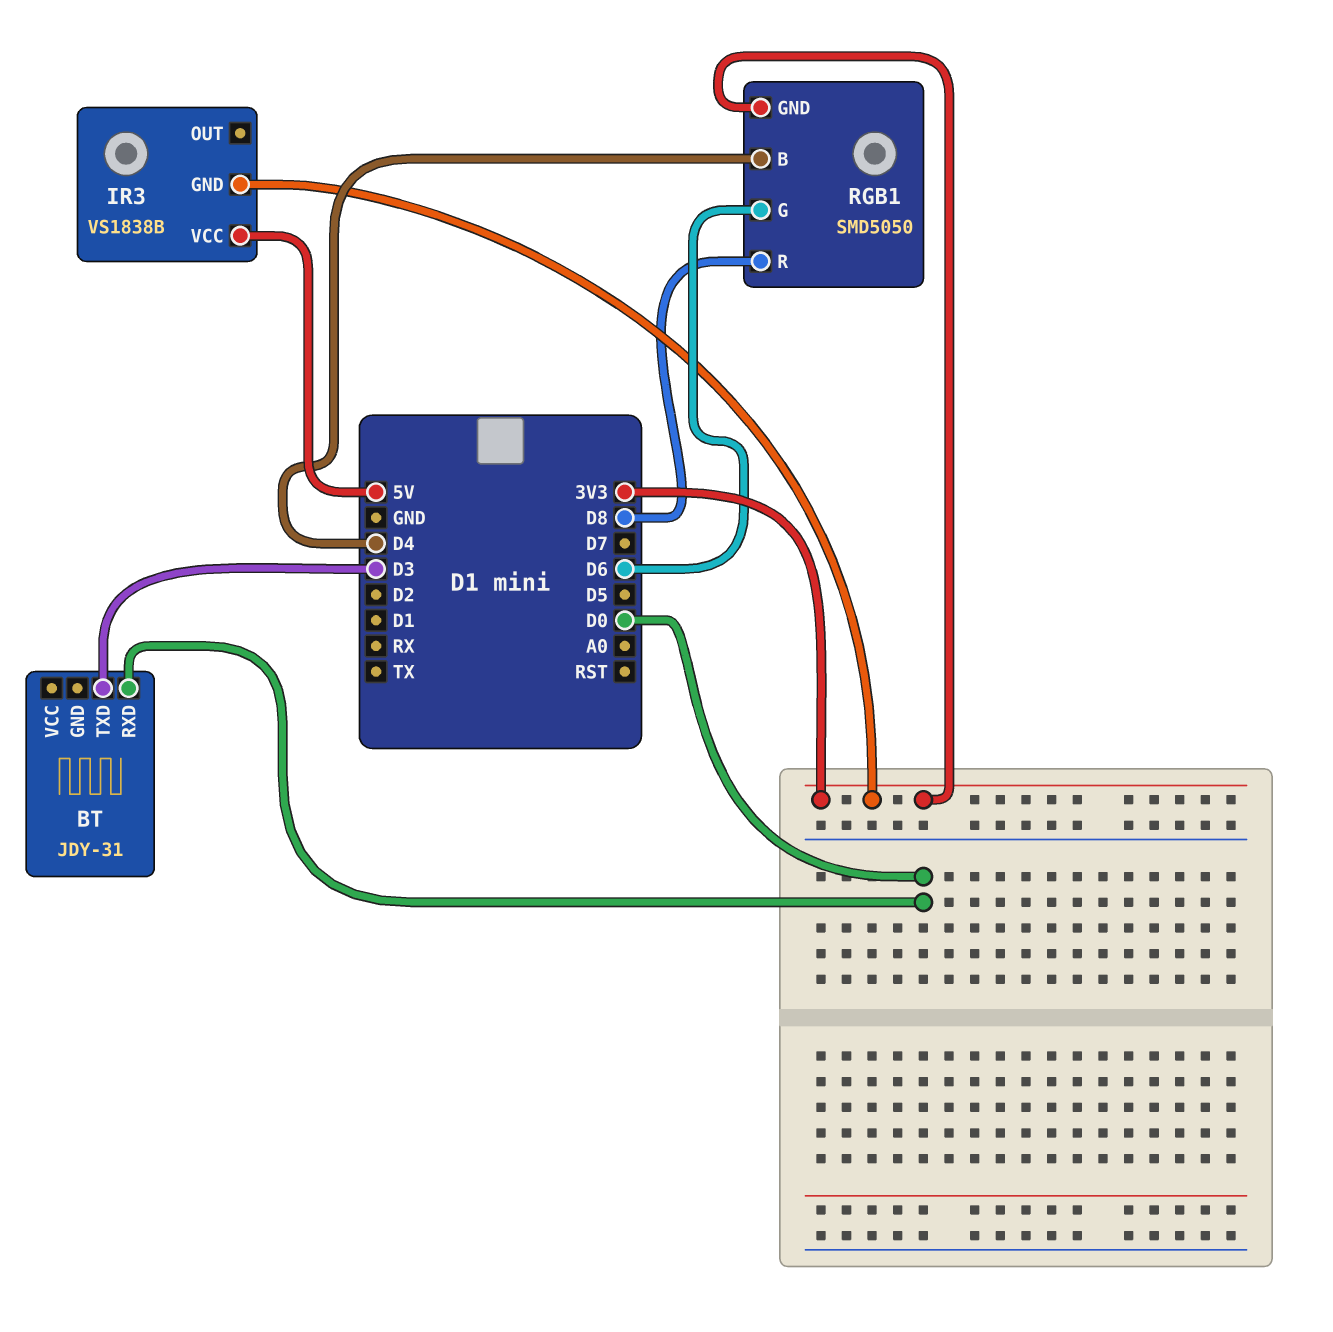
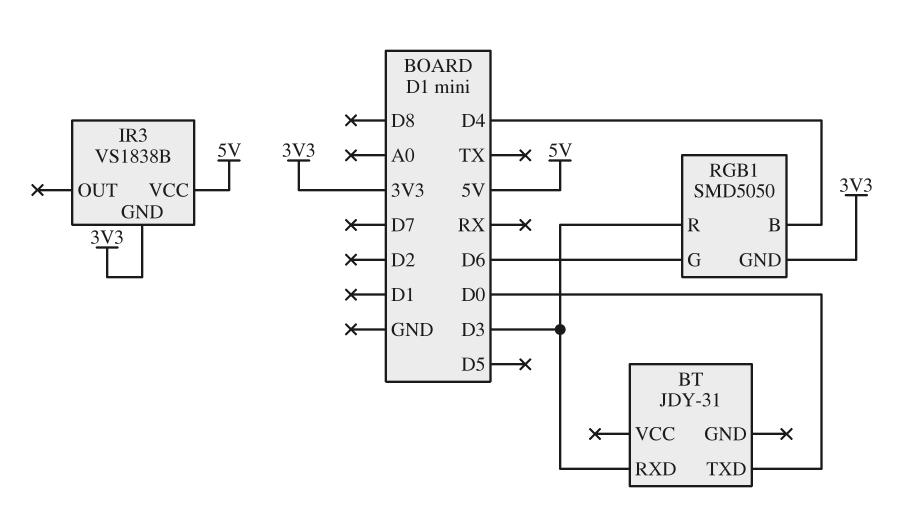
BT pin RXD: D0 -> D3
BT pin TXD: D3 -> D0
RGB1 pin R: D8 -> D3

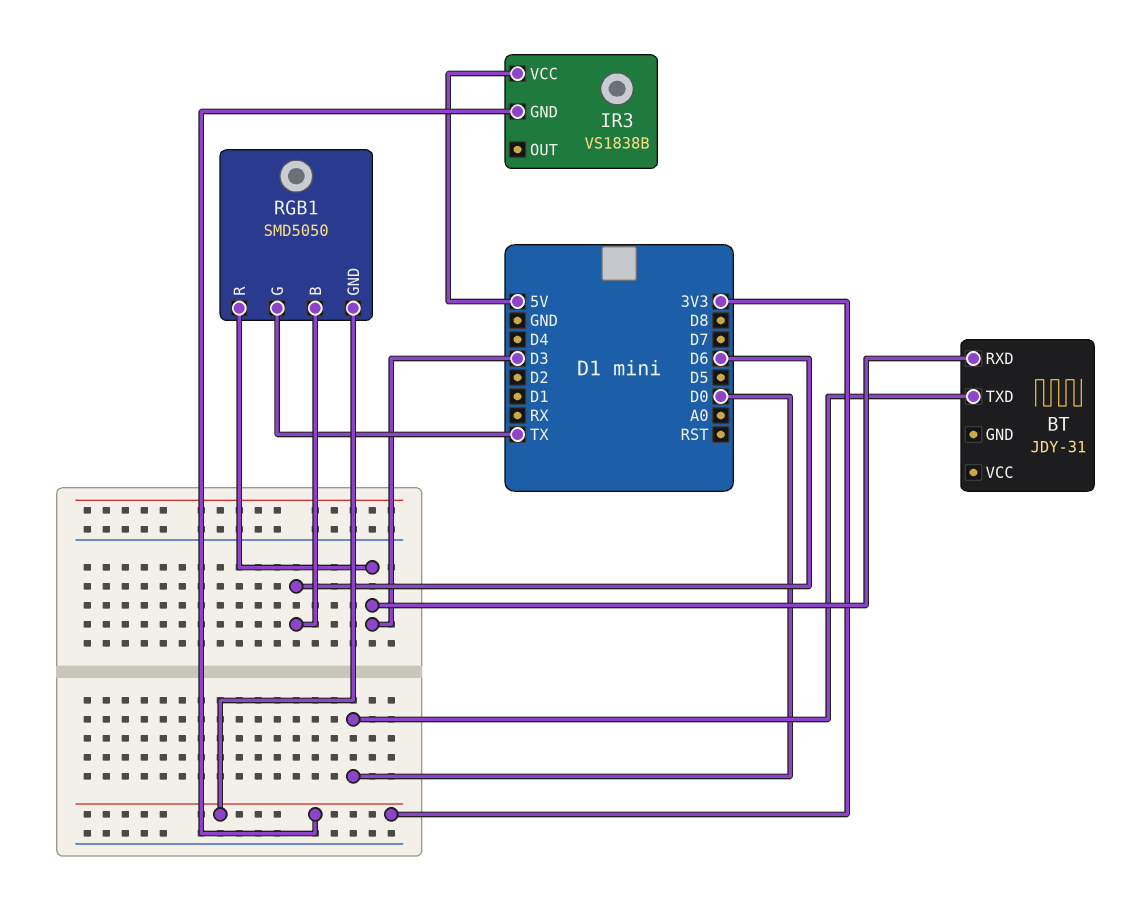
RGB1 pin B: D4 -> D6
RGB1 pin G: D6 -> TX

